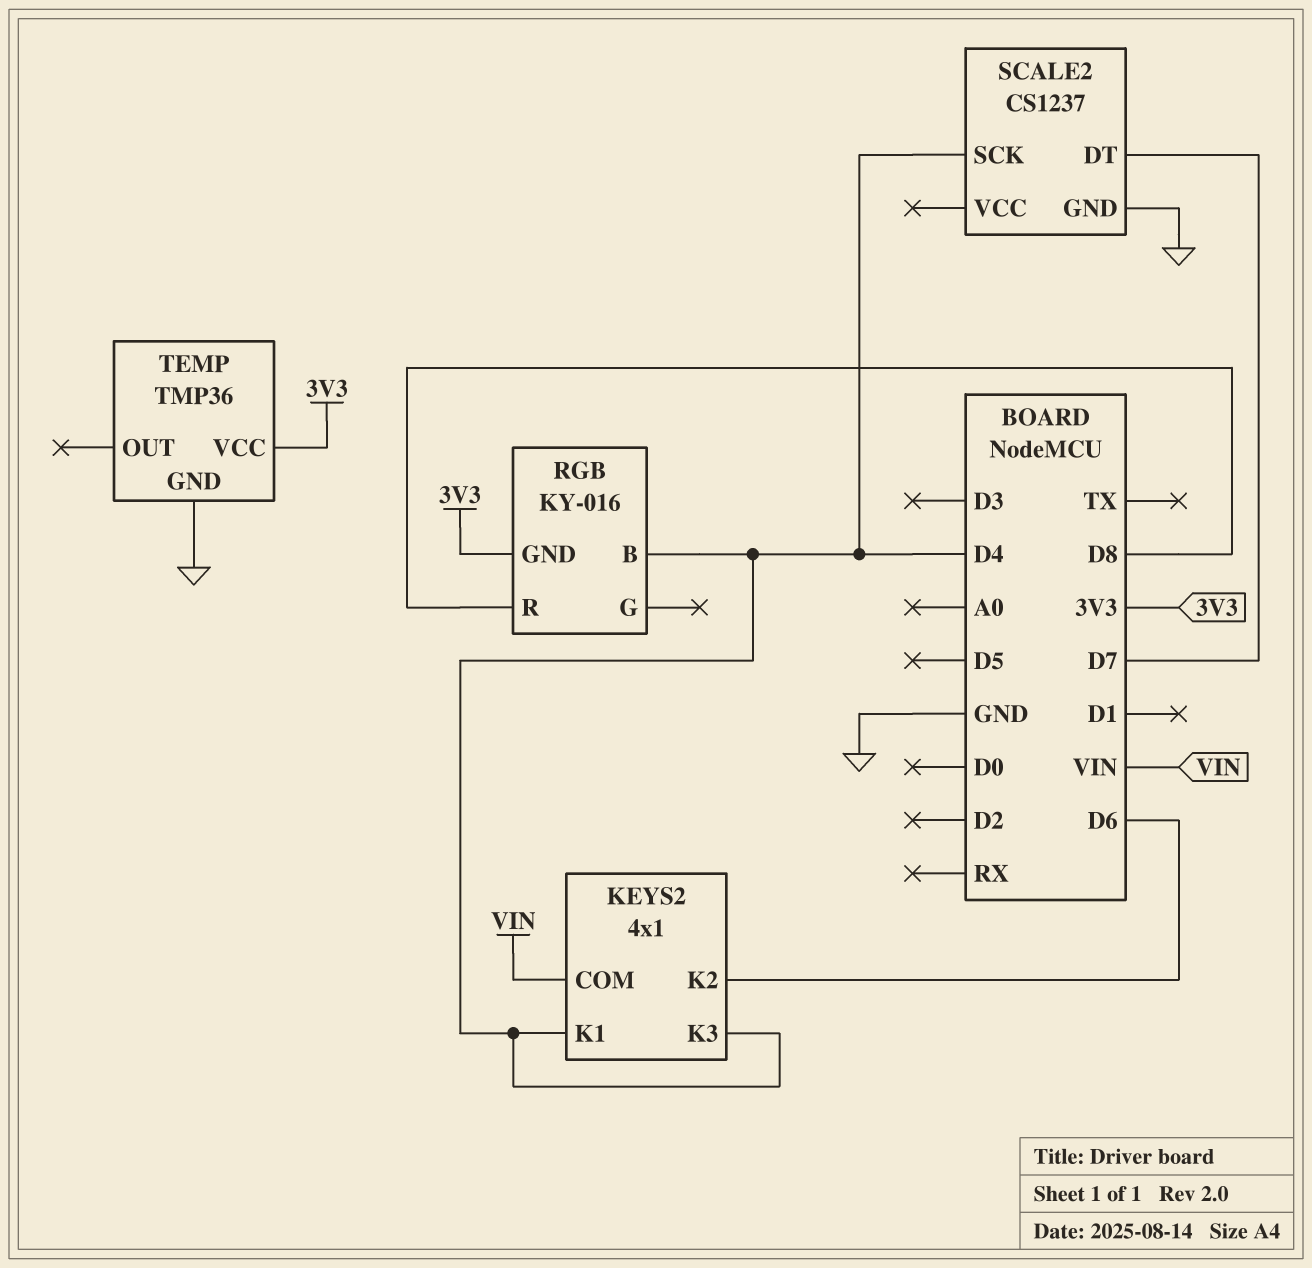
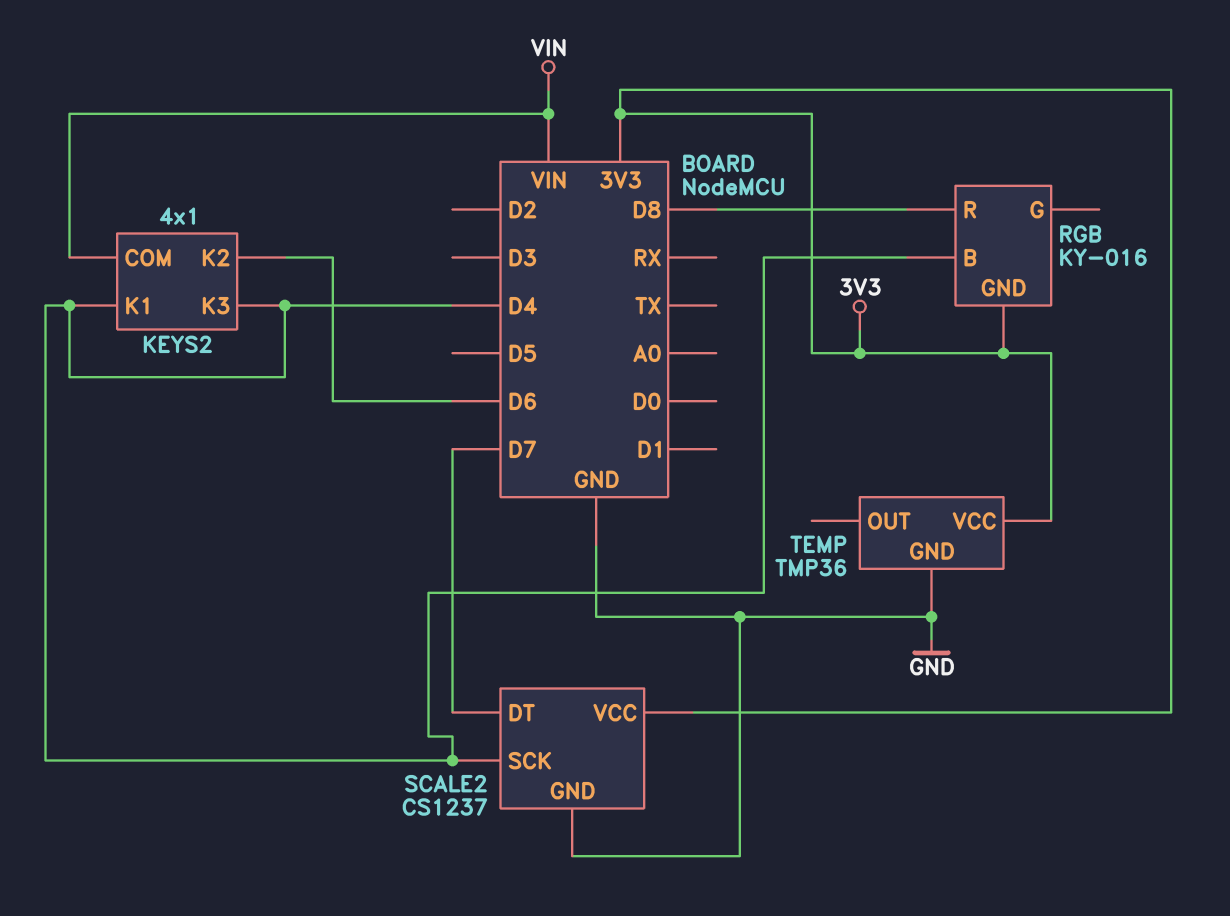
SCALE2 pin VCC: none -> 3V3

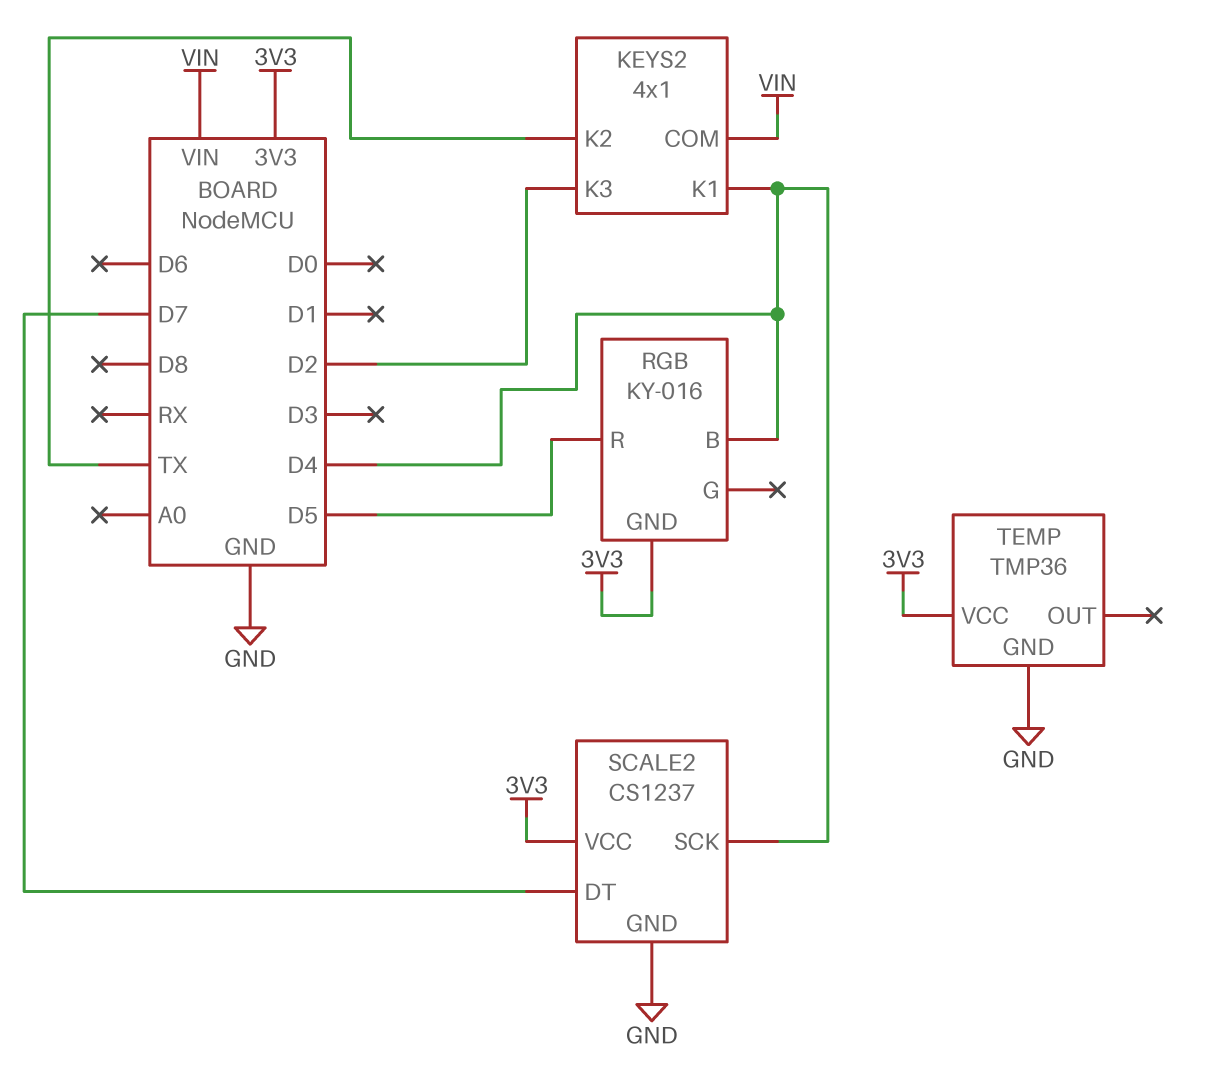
KEYS2 pin K2: D6 -> TX
KEYS2 pin K3: D4 -> D2
RGB pin R: D8 -> D5

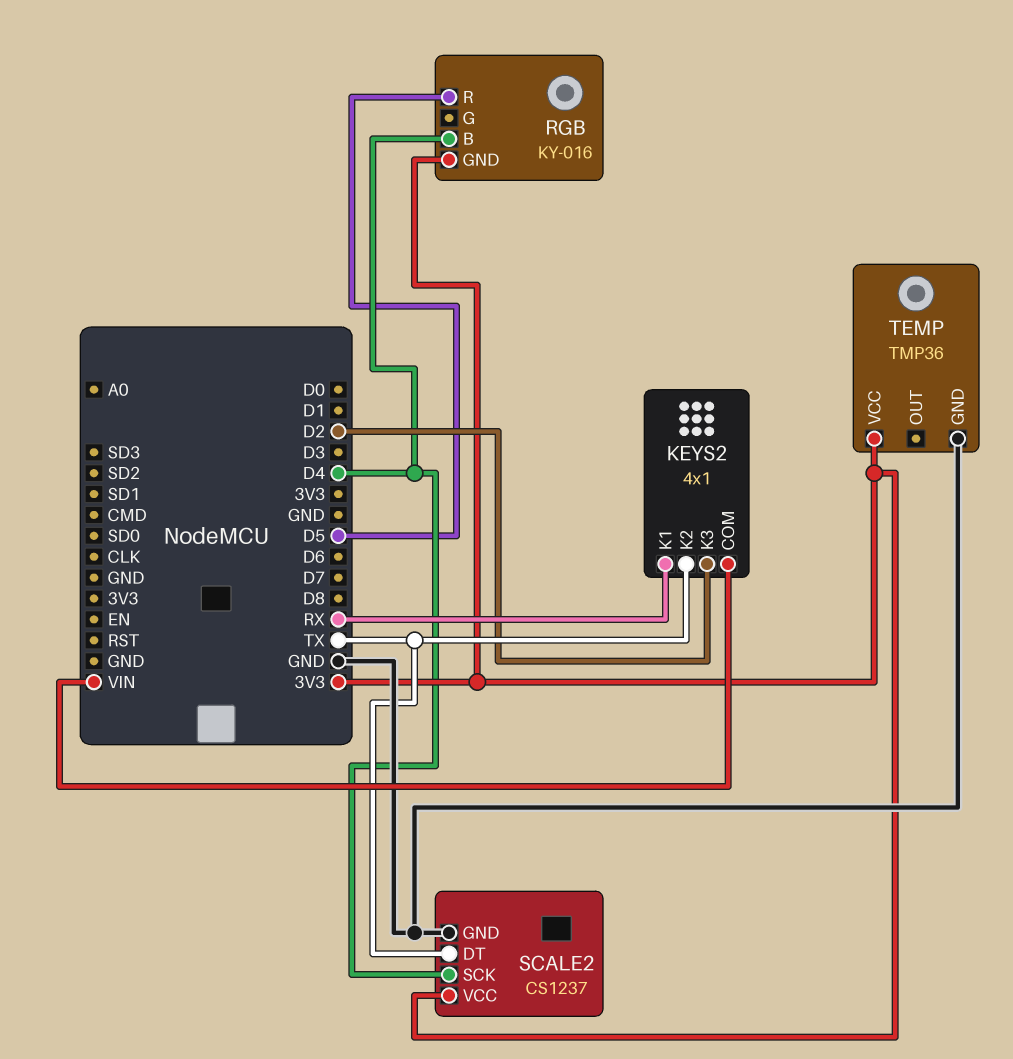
KEYS2 pin K1: D4 -> RX
SCALE2 pin DT: D7 -> TX

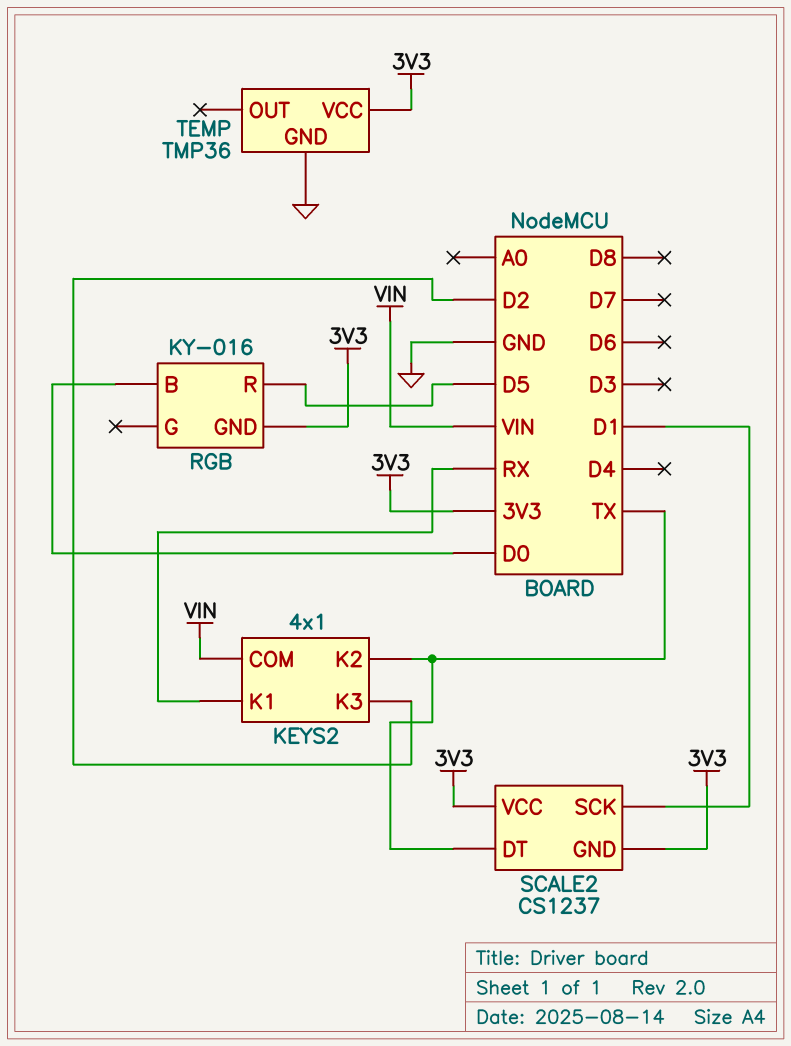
RGB pin B: D4 -> D0
SCALE2 pin GND: GND -> 3V3
SCALE2 pin SCK: D4 -> D1

